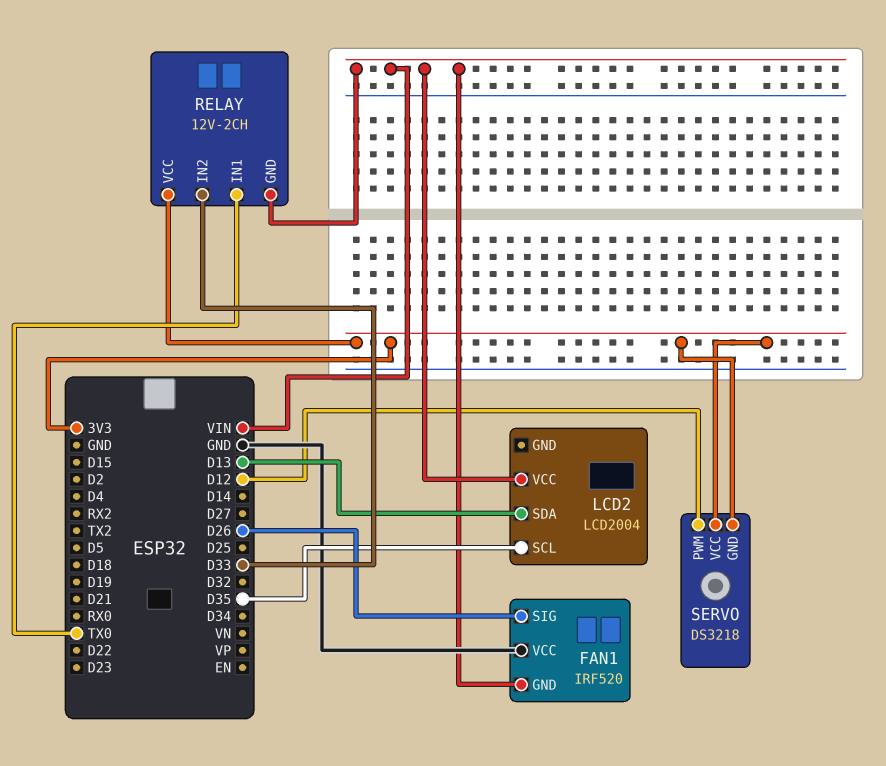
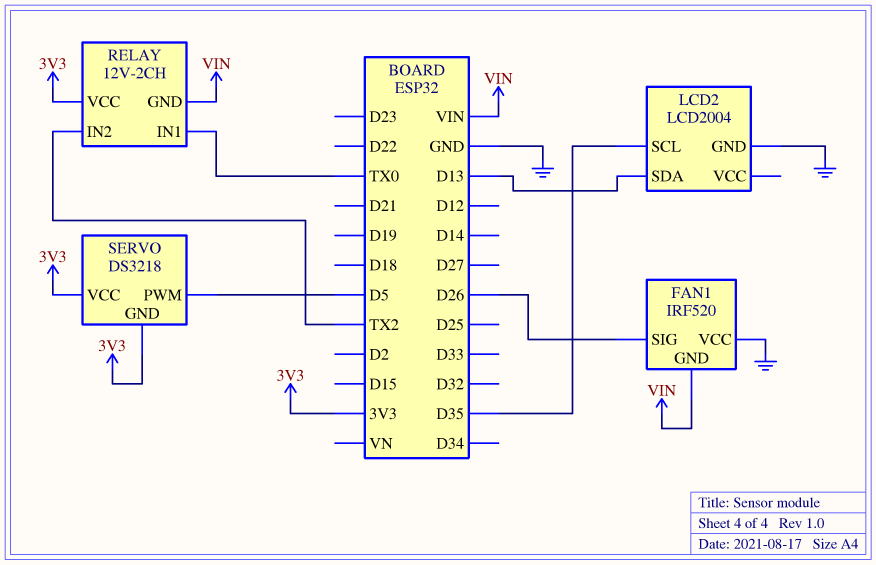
LCD2 pin GND: none -> GND
LCD2 pin VCC: VIN -> none
RELAY pin IN2: D33 -> TX2
SERVO pin PWM: D12 -> D5

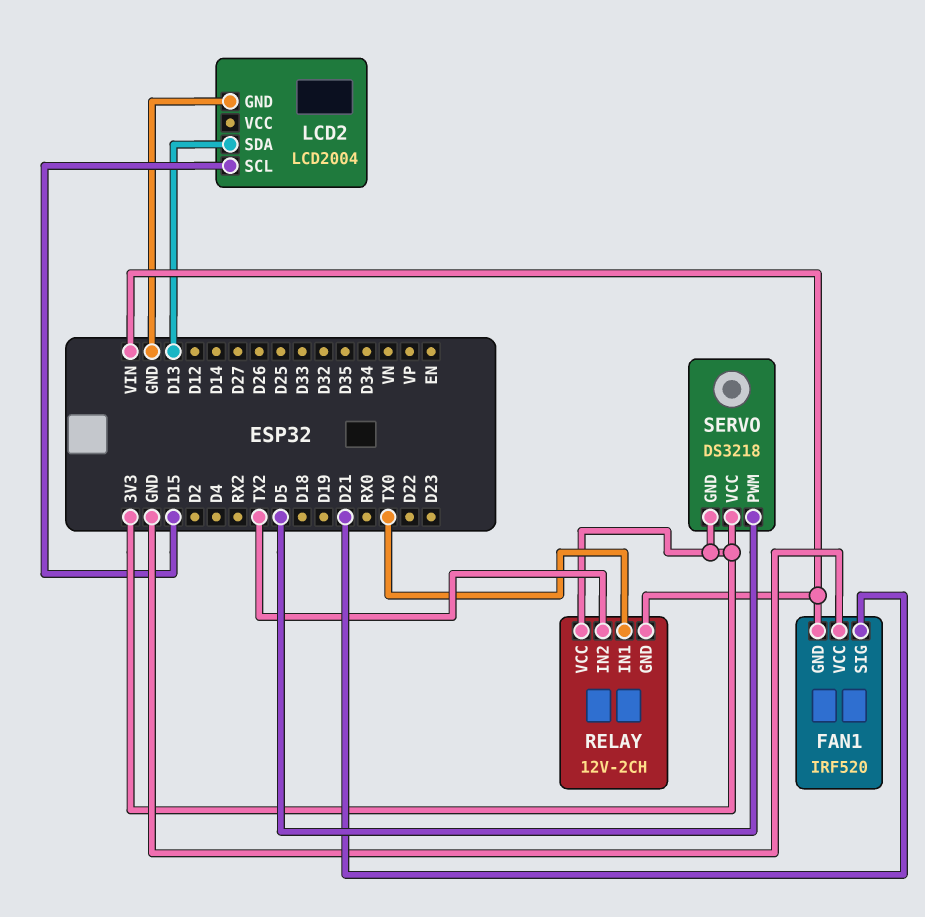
FAN1 pin SIG: D26 -> D21
LCD2 pin SCL: D35 -> D15

